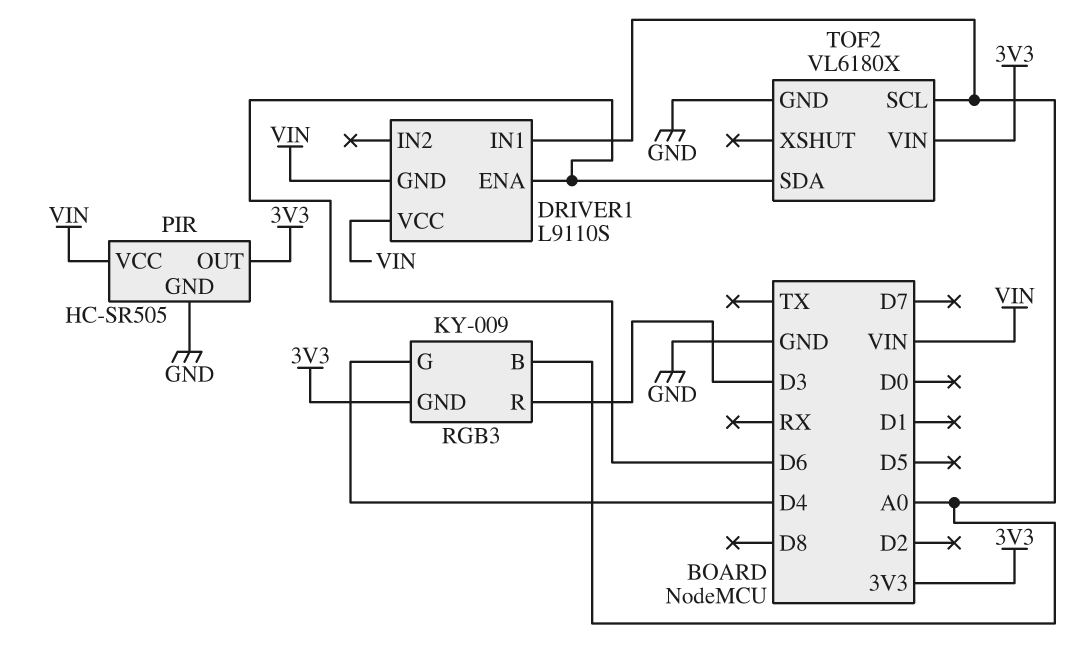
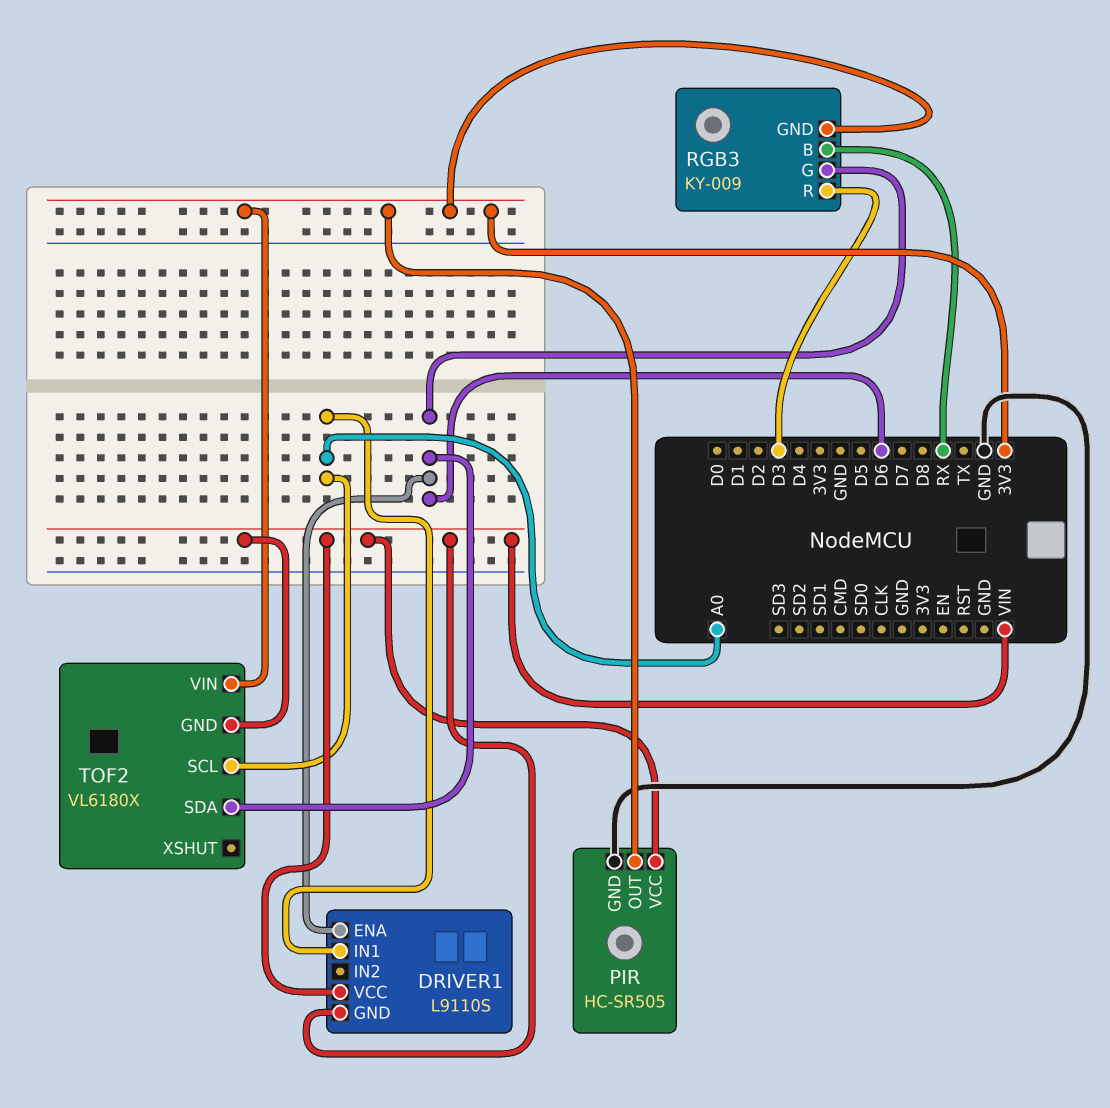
RGB3 pin B: A0 -> RX
RGB3 pin G: D4 -> D6
TOF2 pin GND: GND -> VIN

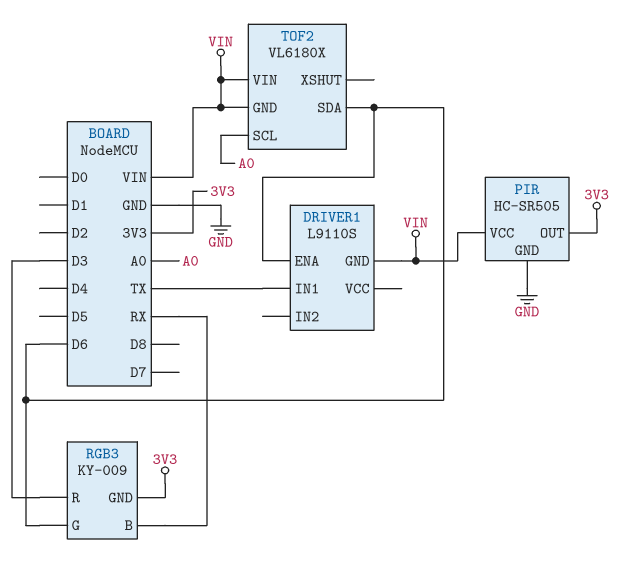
DRIVER1 pin IN1: A0 -> TX
DRIVER1 pin VCC: VIN -> none
TOF2 pin VIN: 3V3 -> VIN

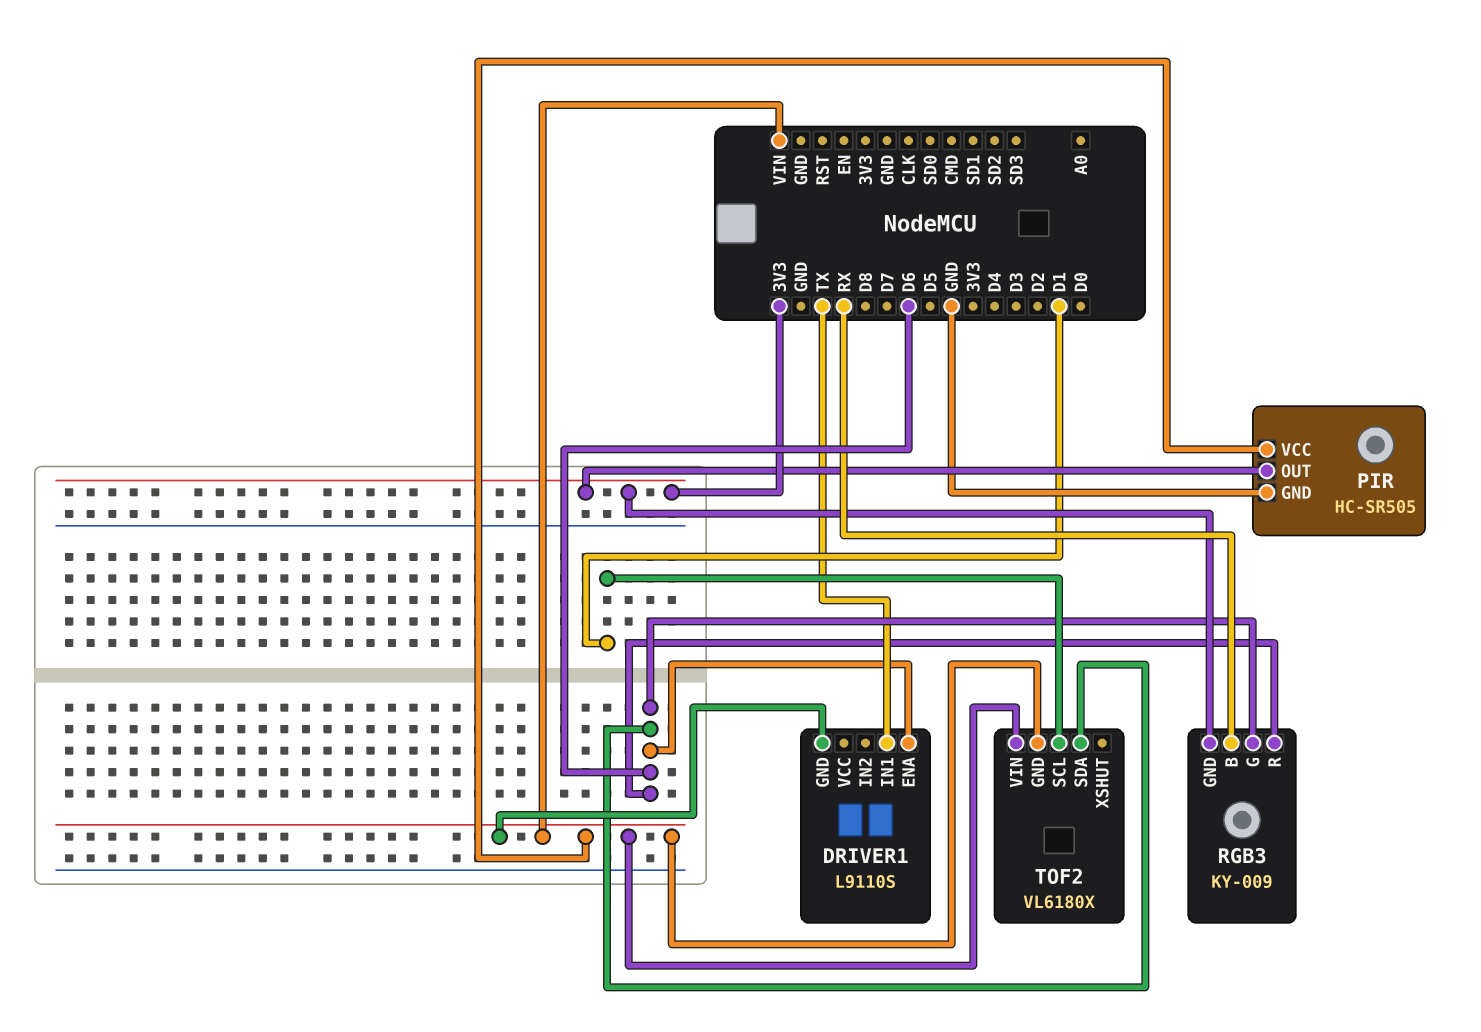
RGB3 pin R: D3 -> D6
TOF2 pin SCL: A0 -> D1

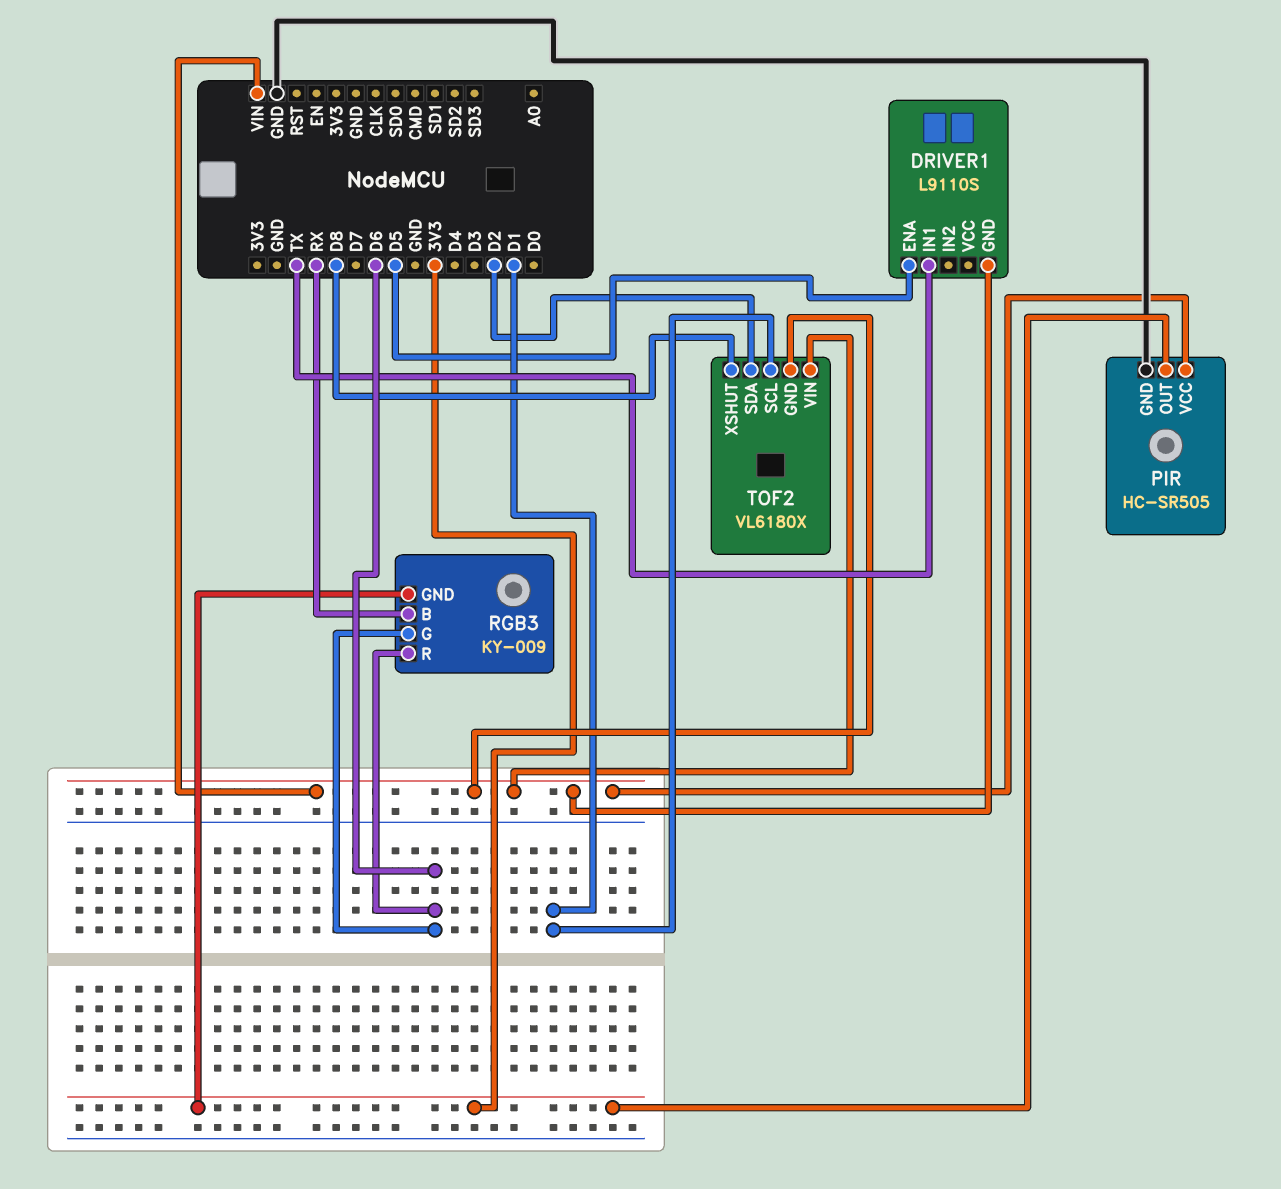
DRIVER1 pin ENA: D6 -> D5
TOF2 pin SDA: D6 -> D2
TOF2 pin XSHUT: none -> D8

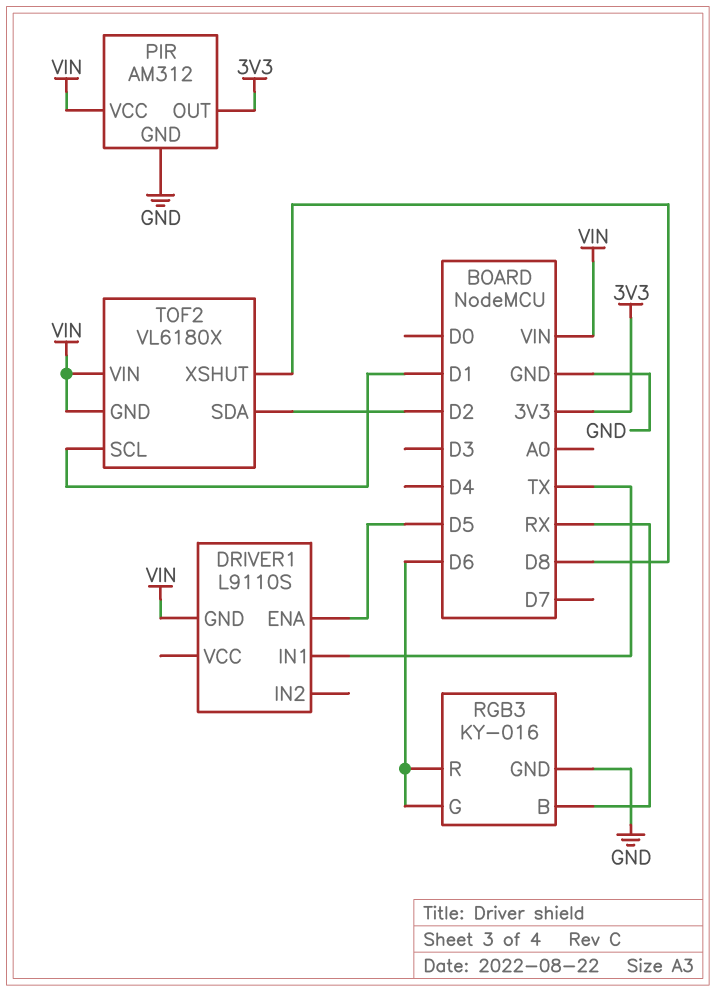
PIR: HC-SR505 -> AM312
RGB3: KY-009 -> KY-016
RGB3 pin GND: 3V3 -> GND

